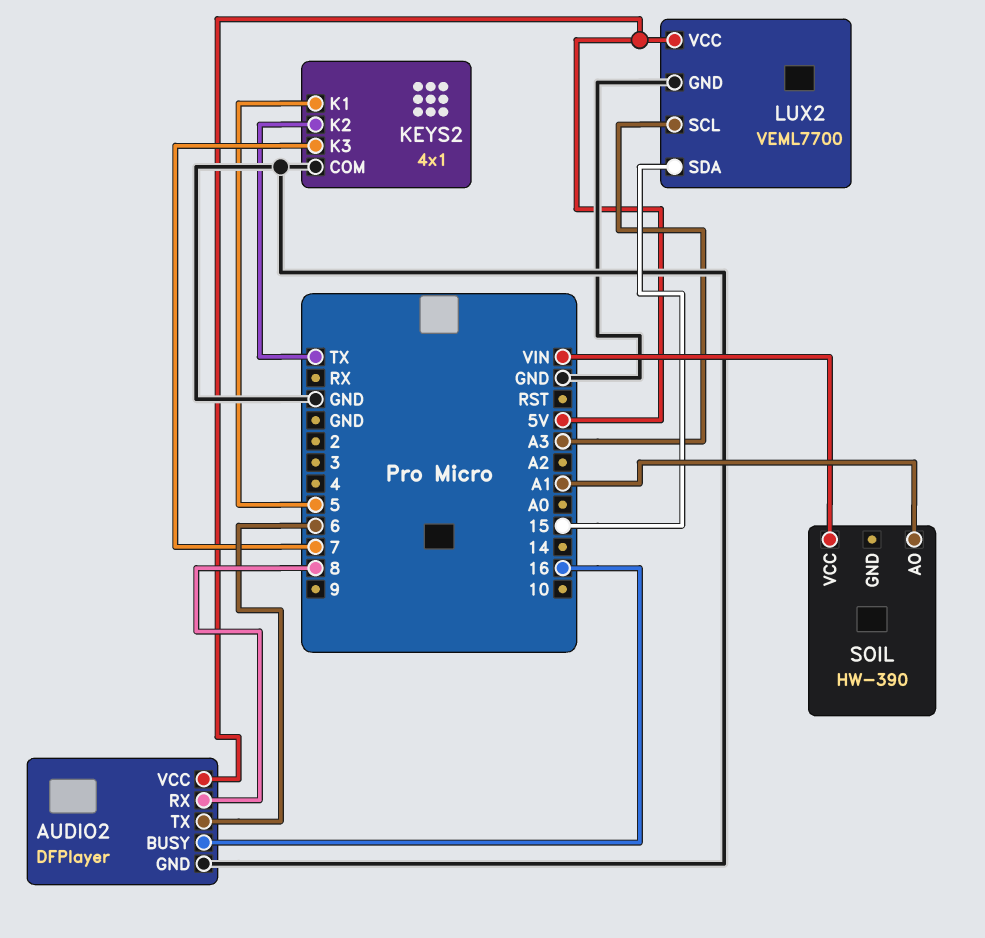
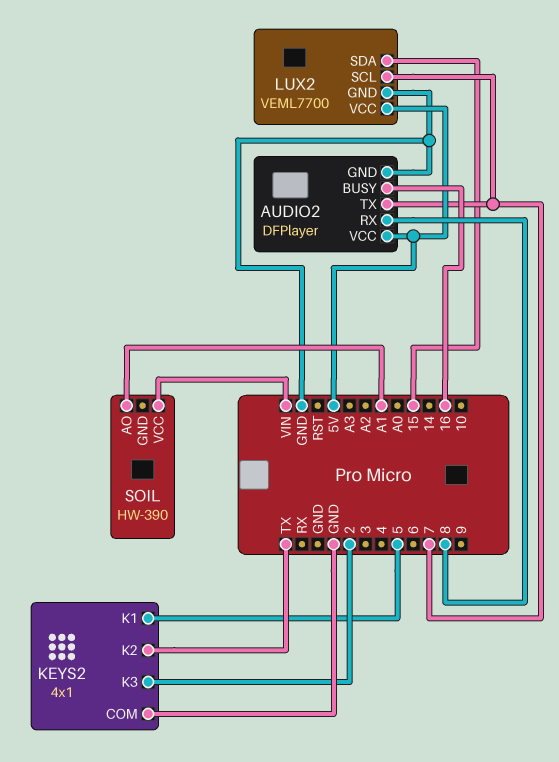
AUDIO2 pin TX: 6 -> 7
KEYS2 pin K3: 7 -> 2
LUX2 pin SCL: A3 -> 7

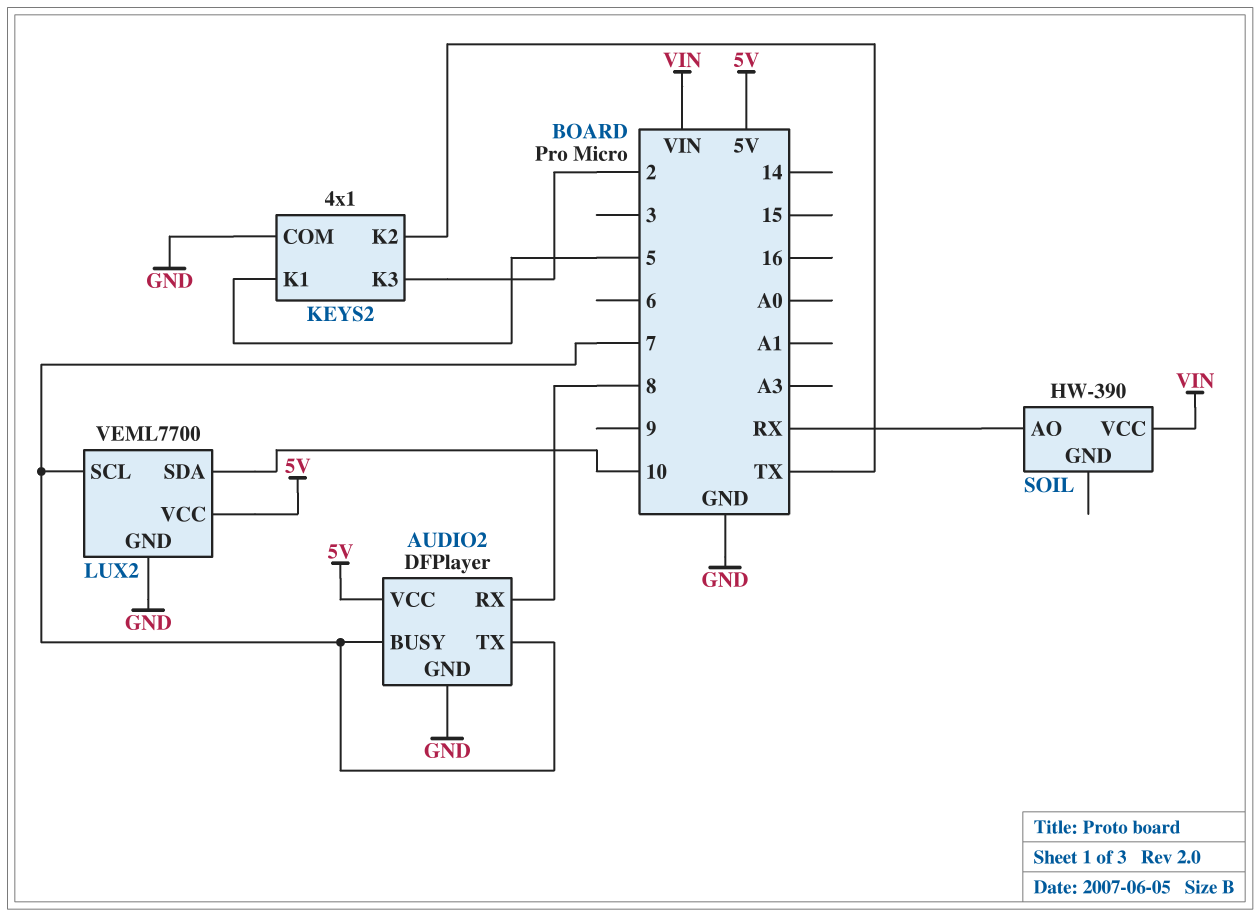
AUDIO2 pin BUSY: 16 -> 7
LUX2 pin SDA: 15 -> 10
SOIL pin AO: A1 -> RX

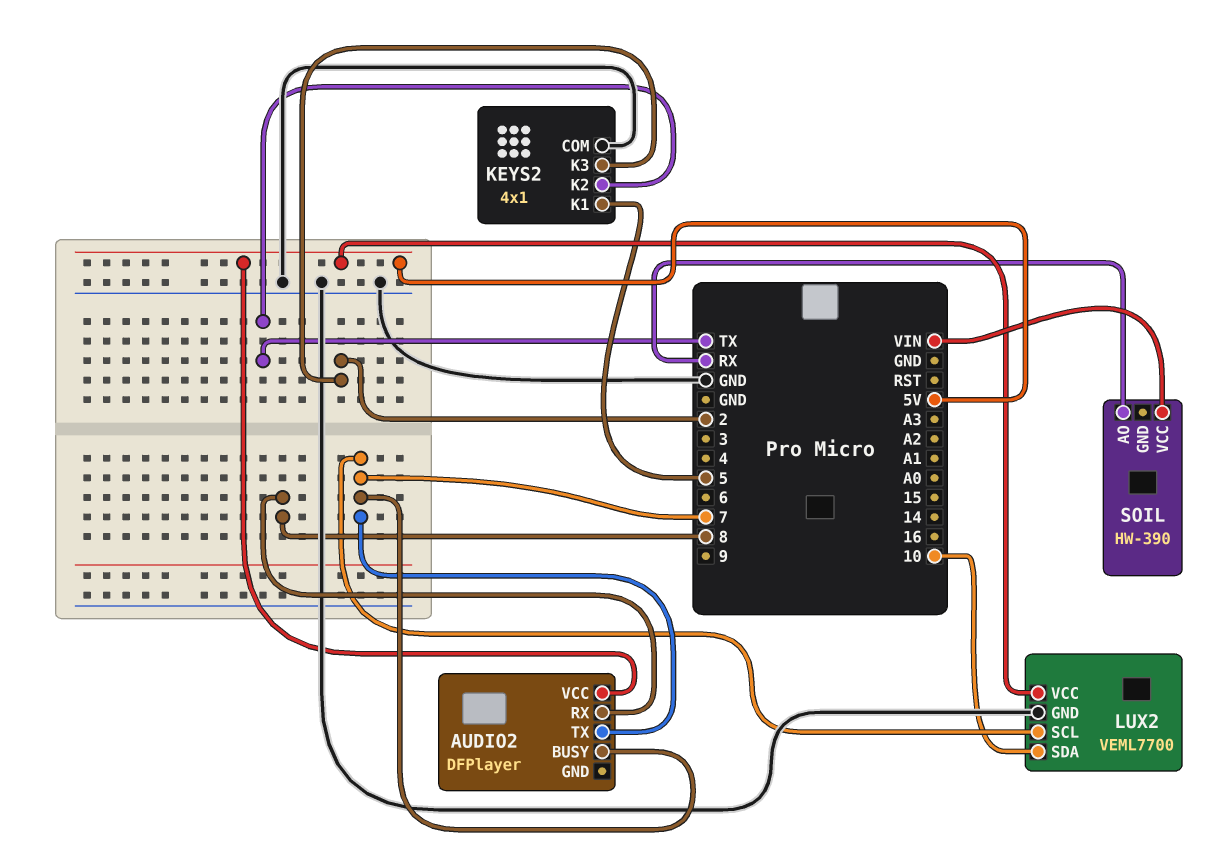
AUDIO2 pin GND: GND -> none

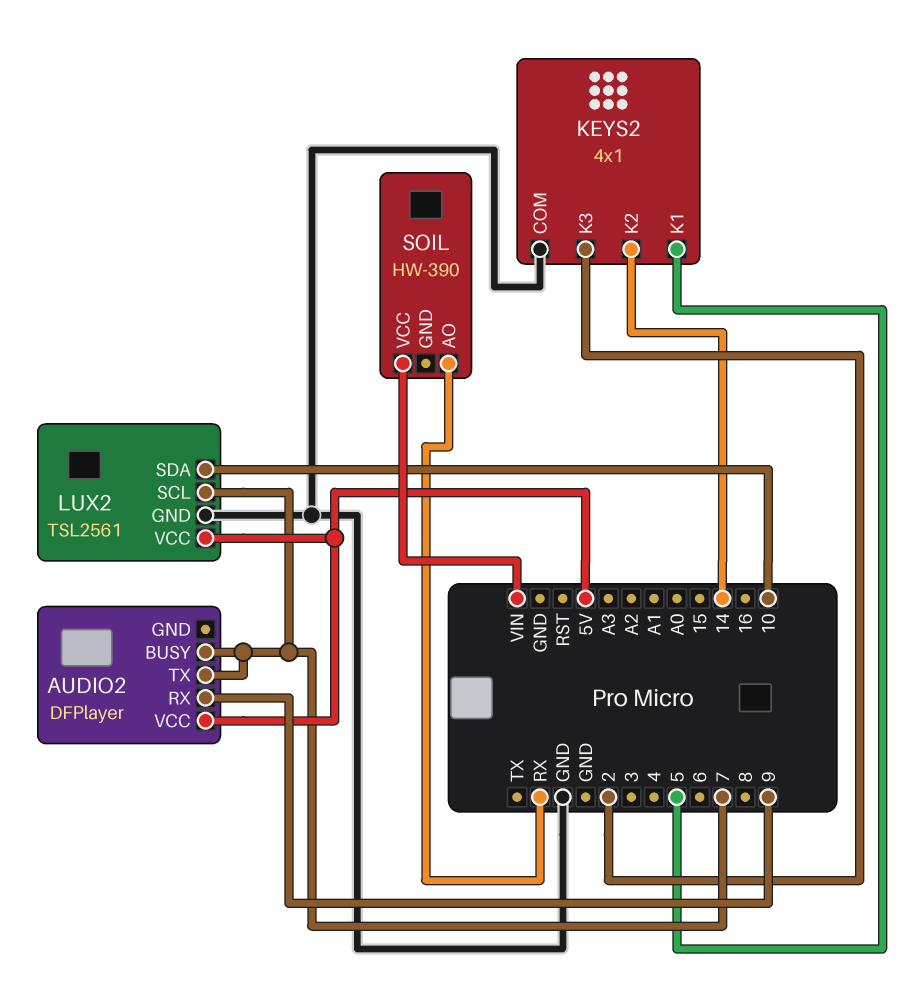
AUDIO2 pin RX: 8 -> 9
KEYS2 pin K2: TX -> 14
LUX2: VEML7700 -> TSL2561

